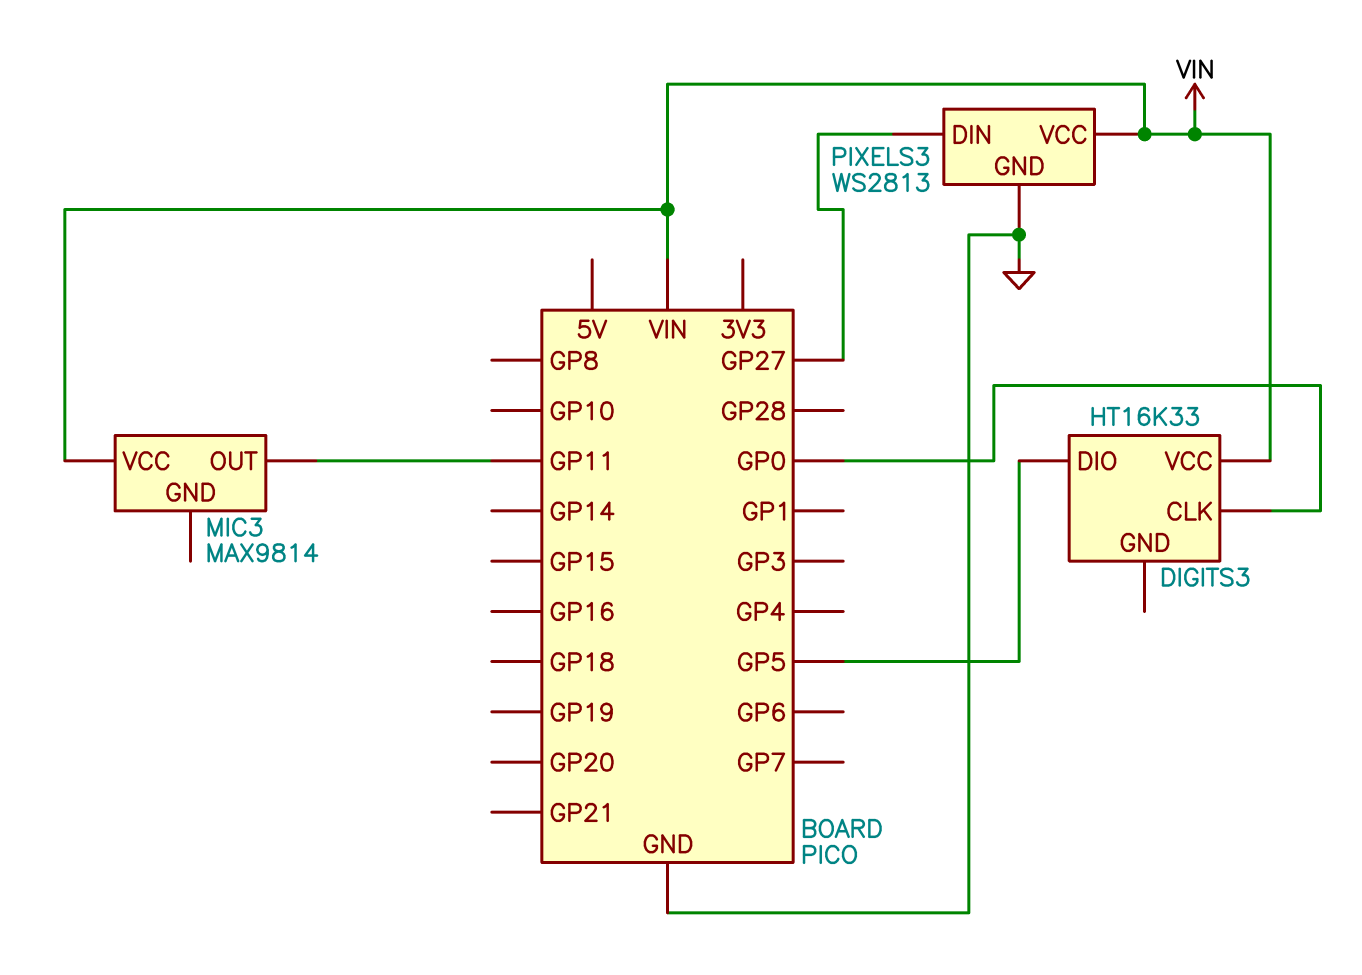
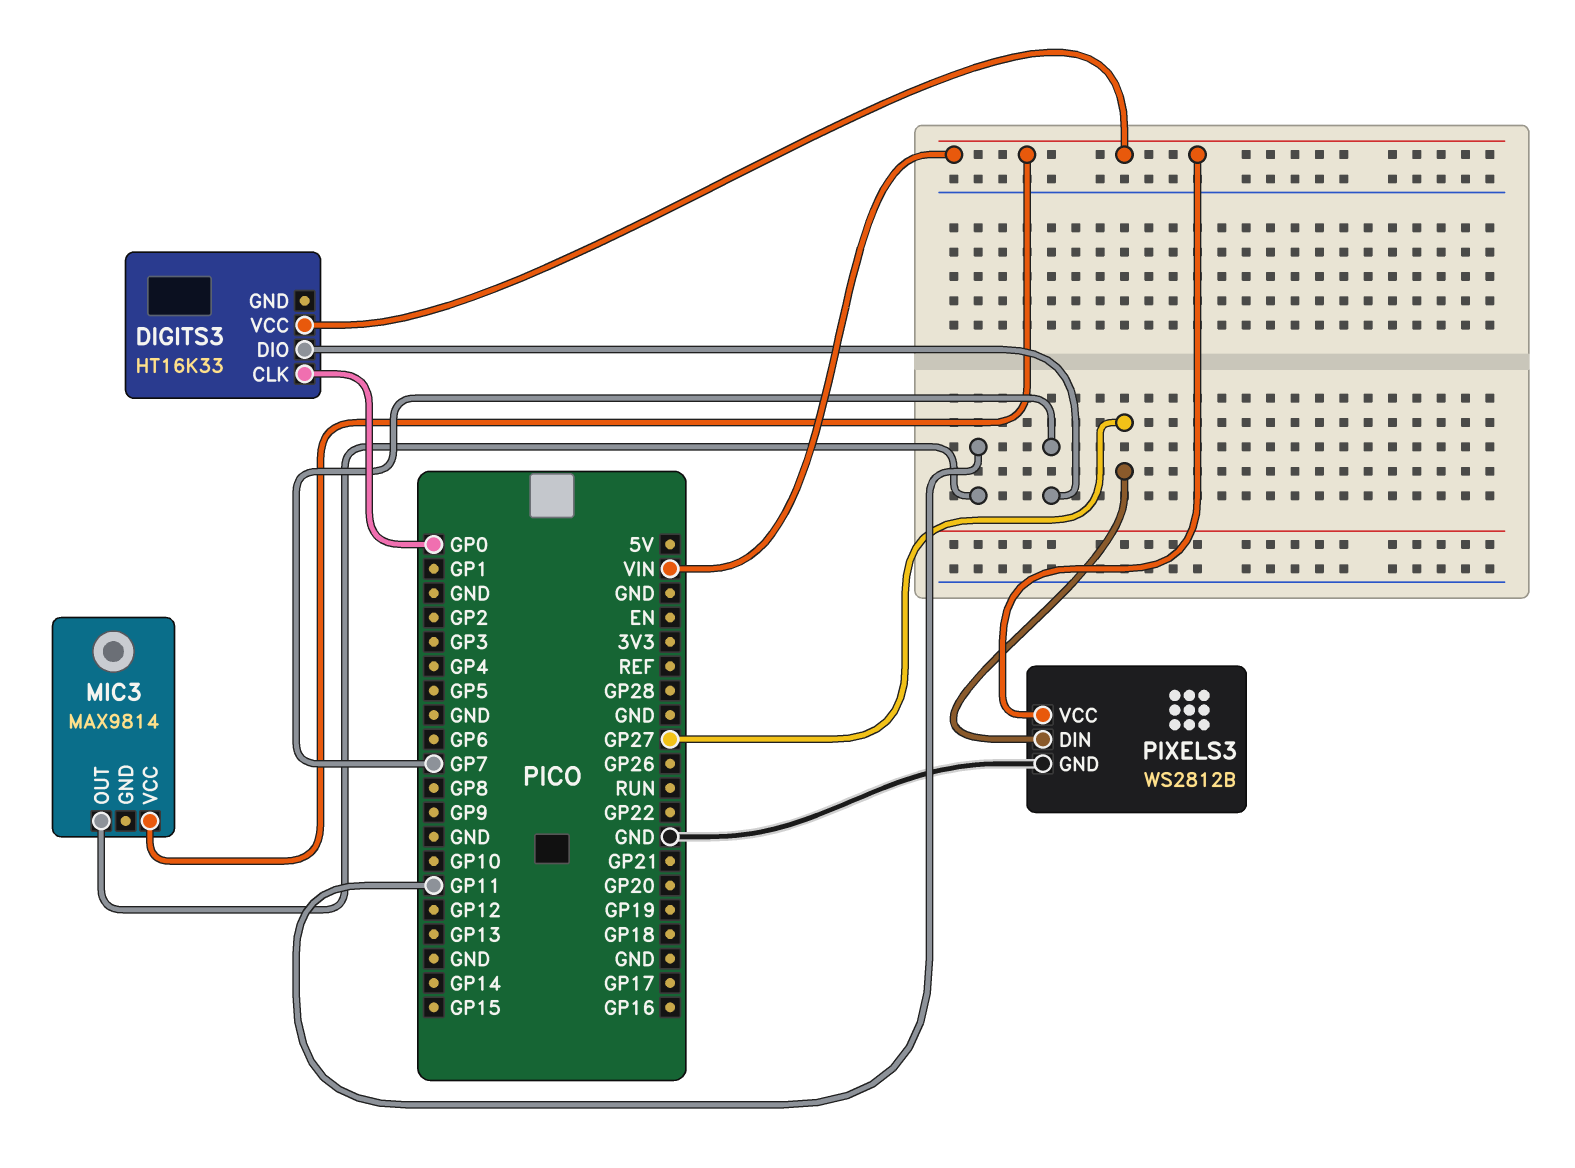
DIGITS3 pin DIO: GP5 -> GP7
PIXELS3: WS2813 -> WS2812B

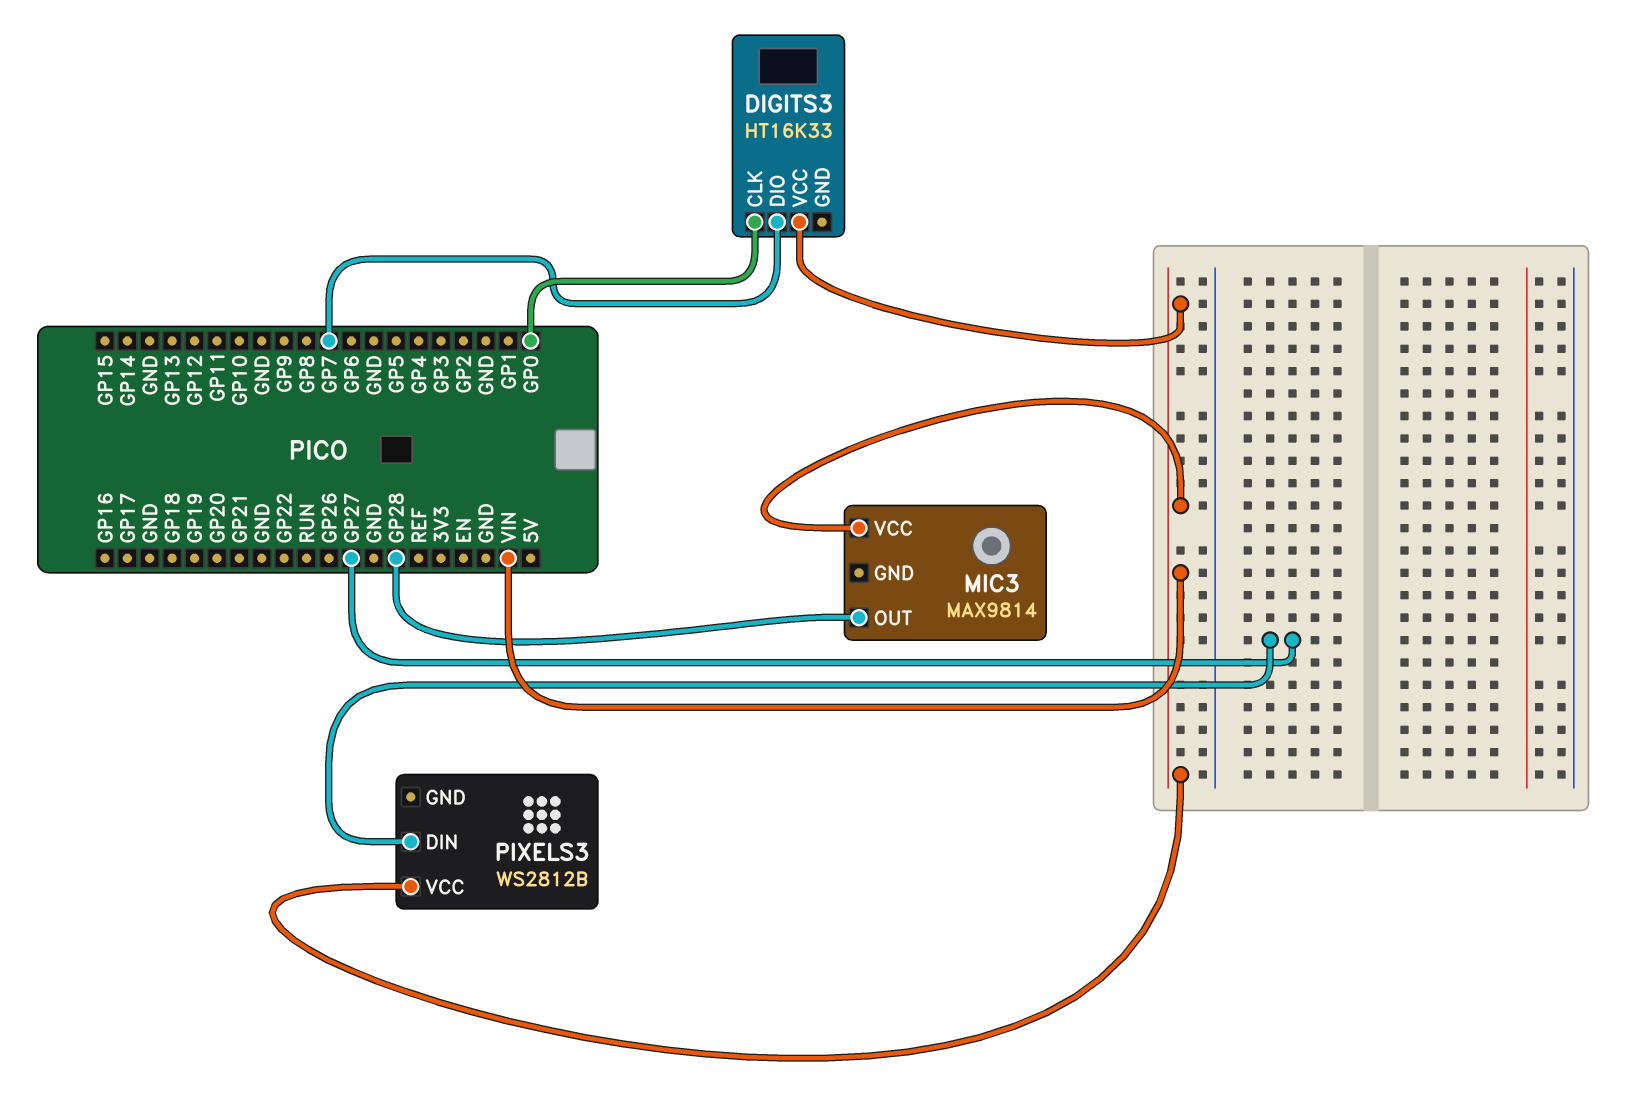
MIC3 pin OUT: GP11 -> GP28
PIXELS3 pin GND: GND -> none

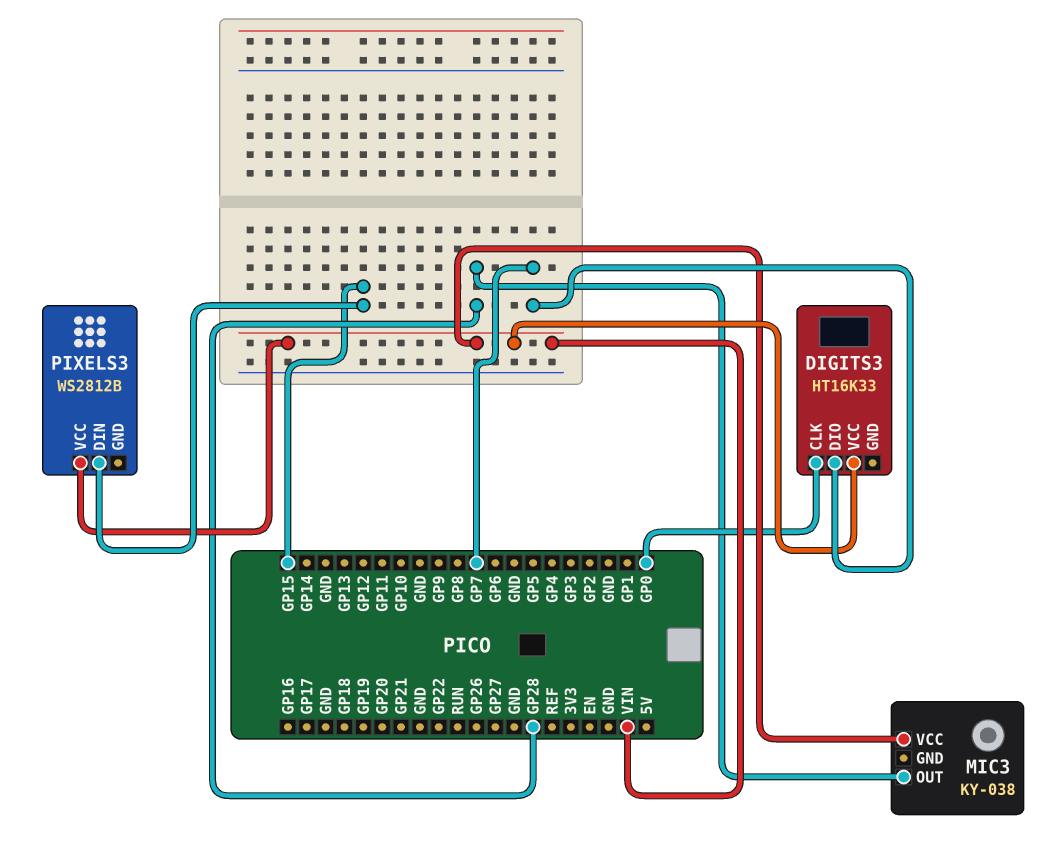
MIC3: MAX9814 -> KY-038
PIXELS3 pin DIN: GP27 -> GP15

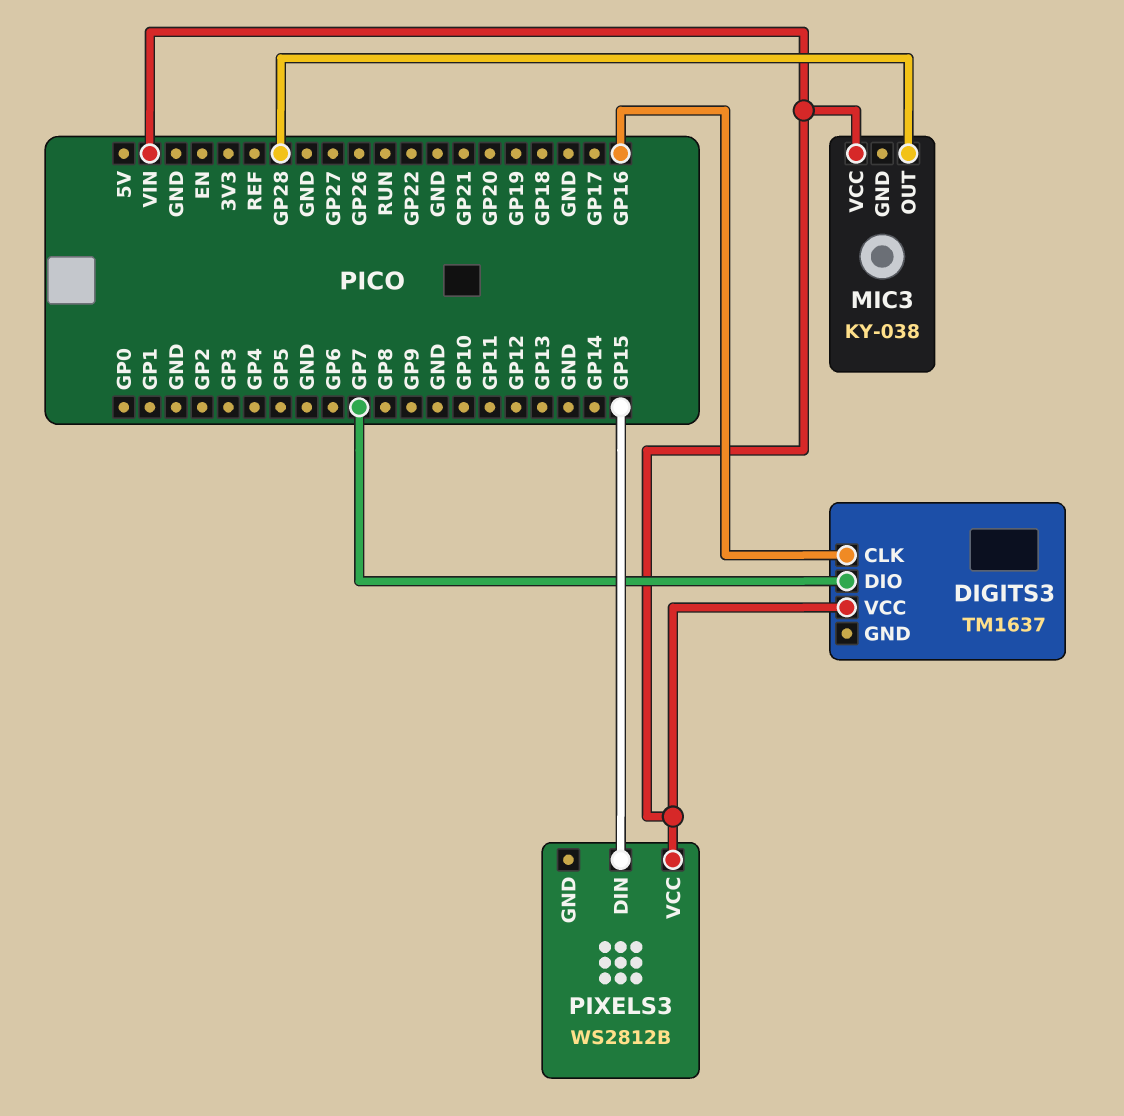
DIGITS3: HT16K33 -> TM1637
DIGITS3 pin CLK: GP0 -> GP16

